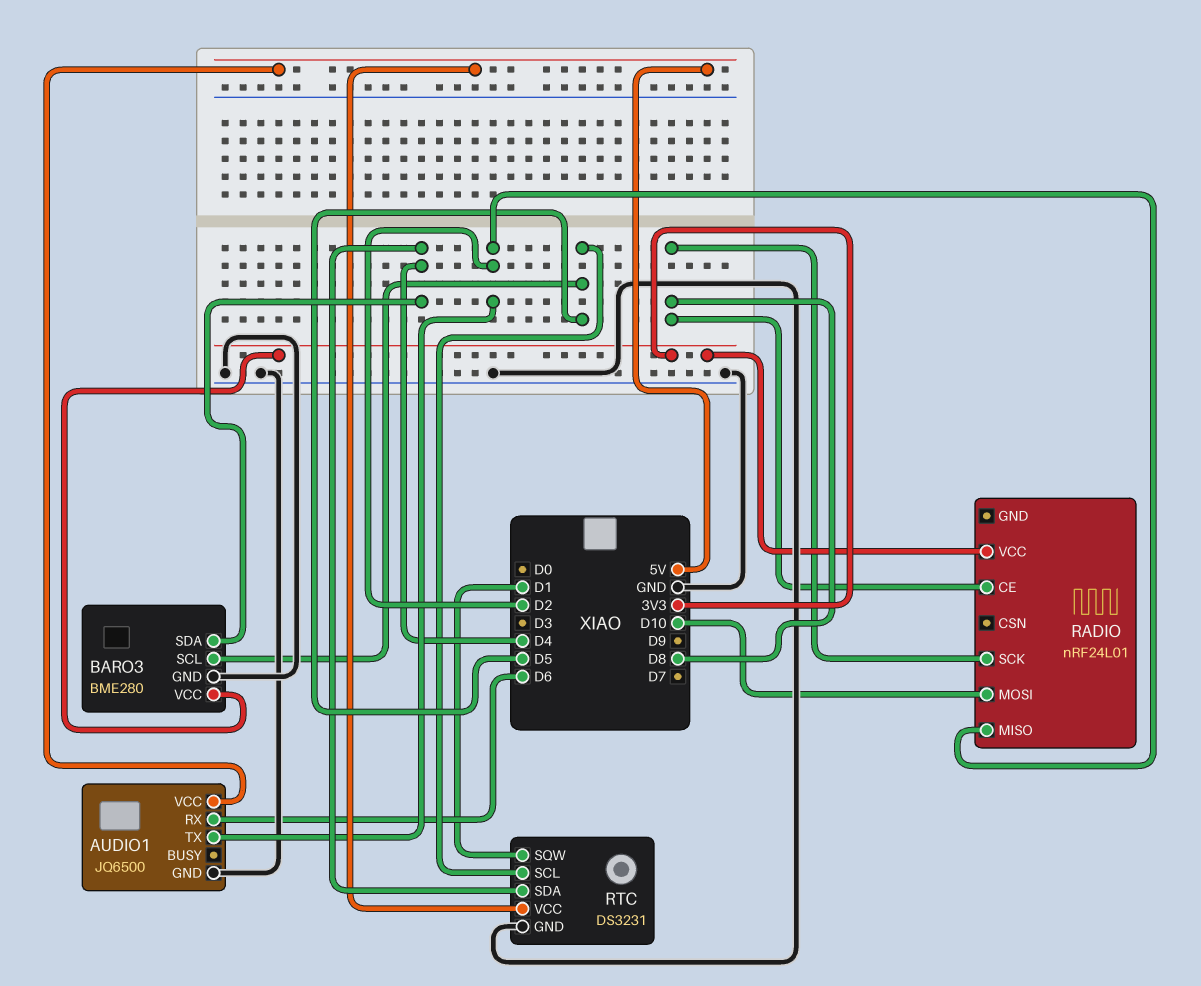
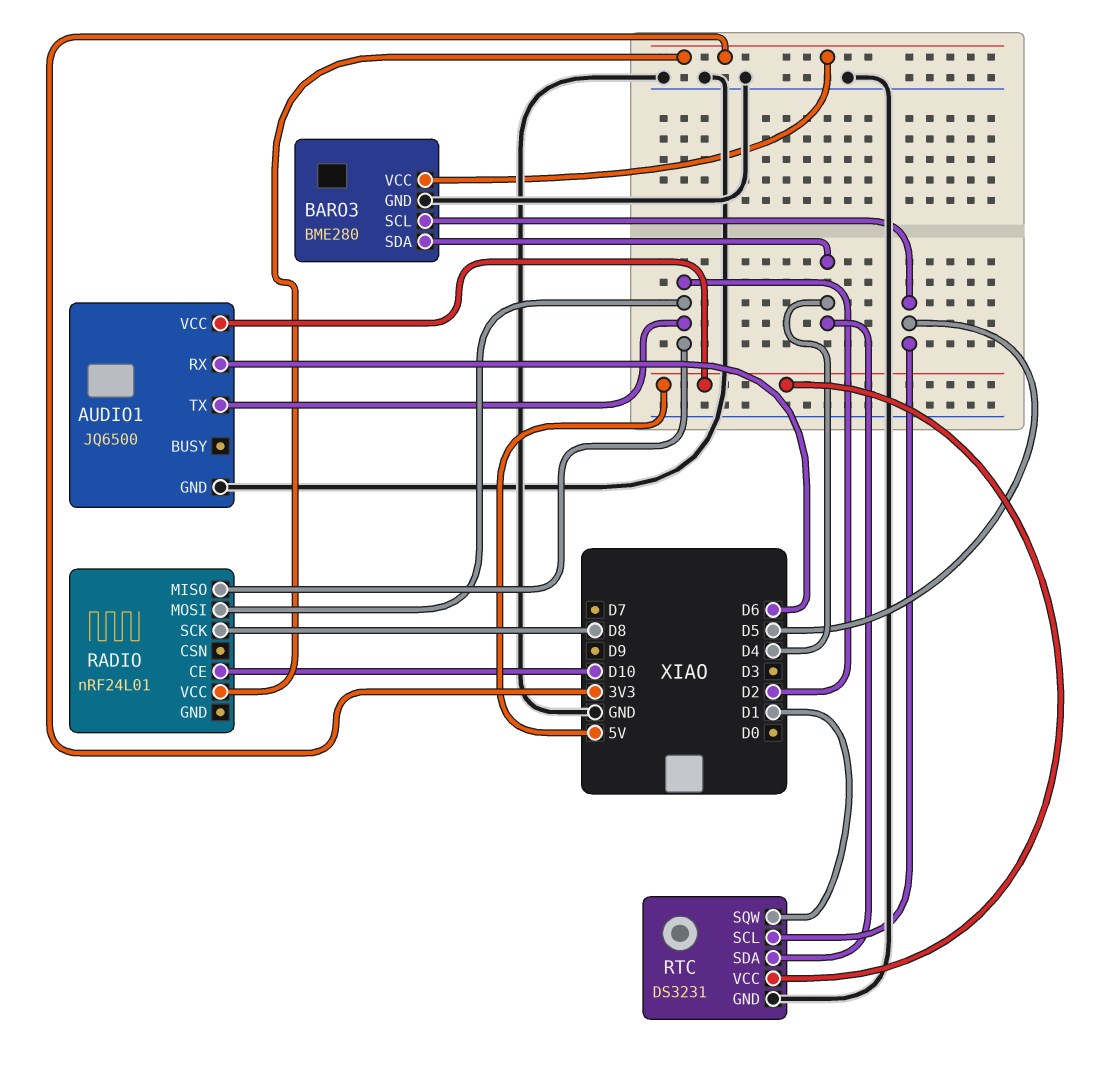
RADIO pin CE: D8 -> D10
RADIO pin MOSI: D10 -> D2

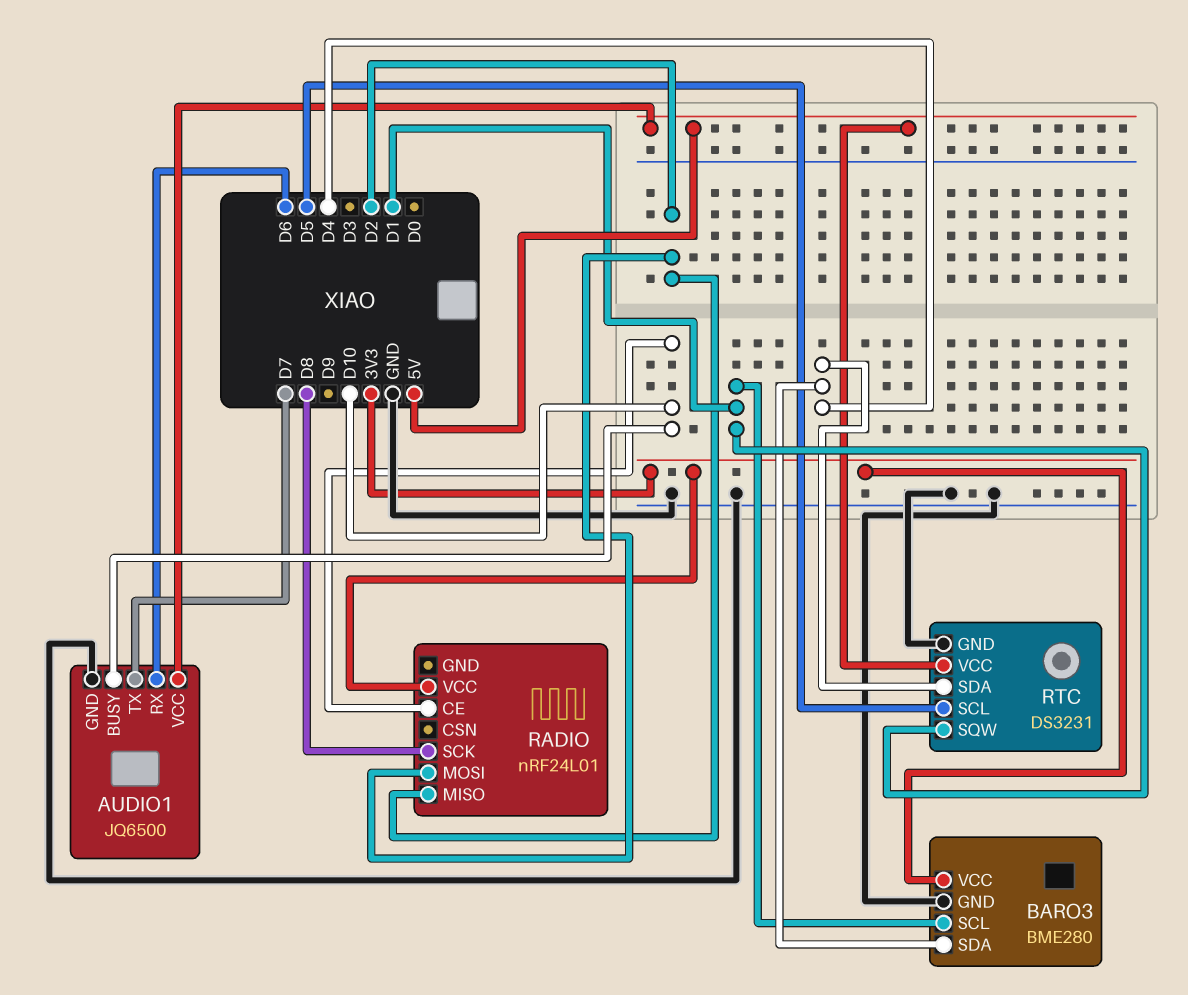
AUDIO1 pin BUSY: none -> D10
AUDIO1 pin TX: D2 -> D7
BARO3 pin SCL: D5 -> D1

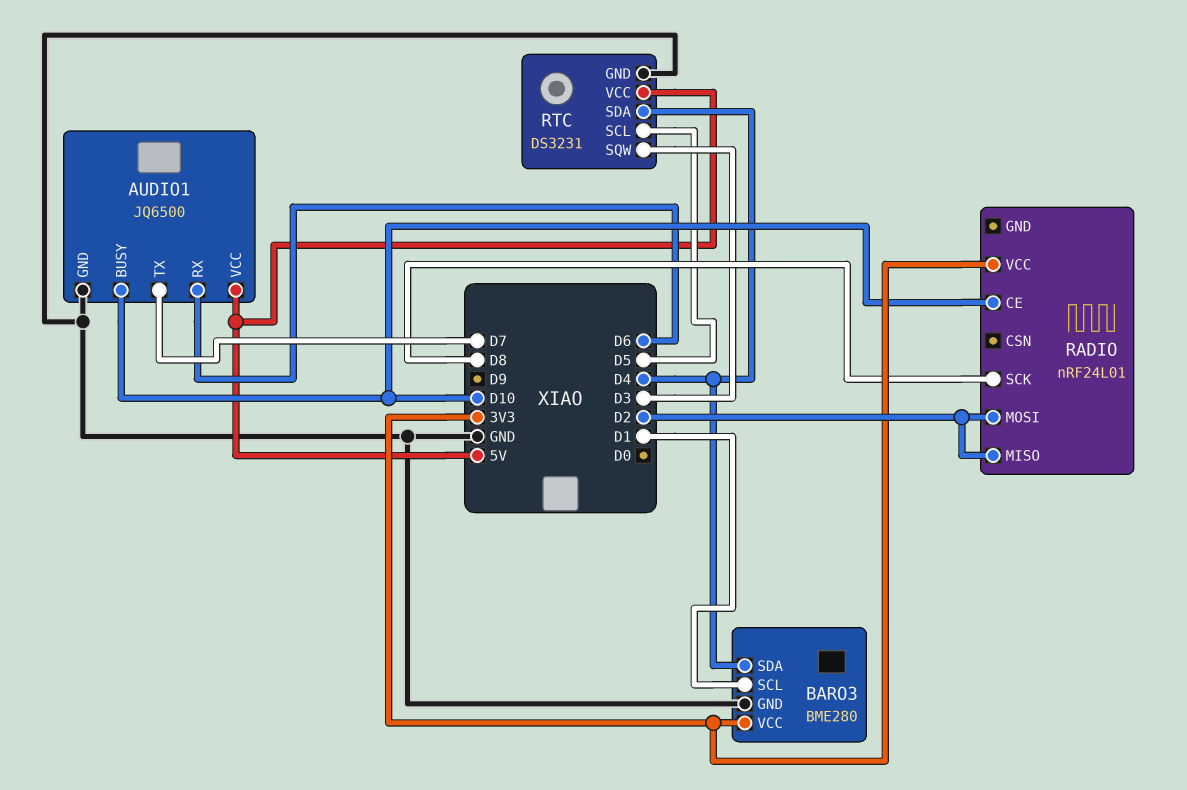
RTC pin SQW: D1 -> D3

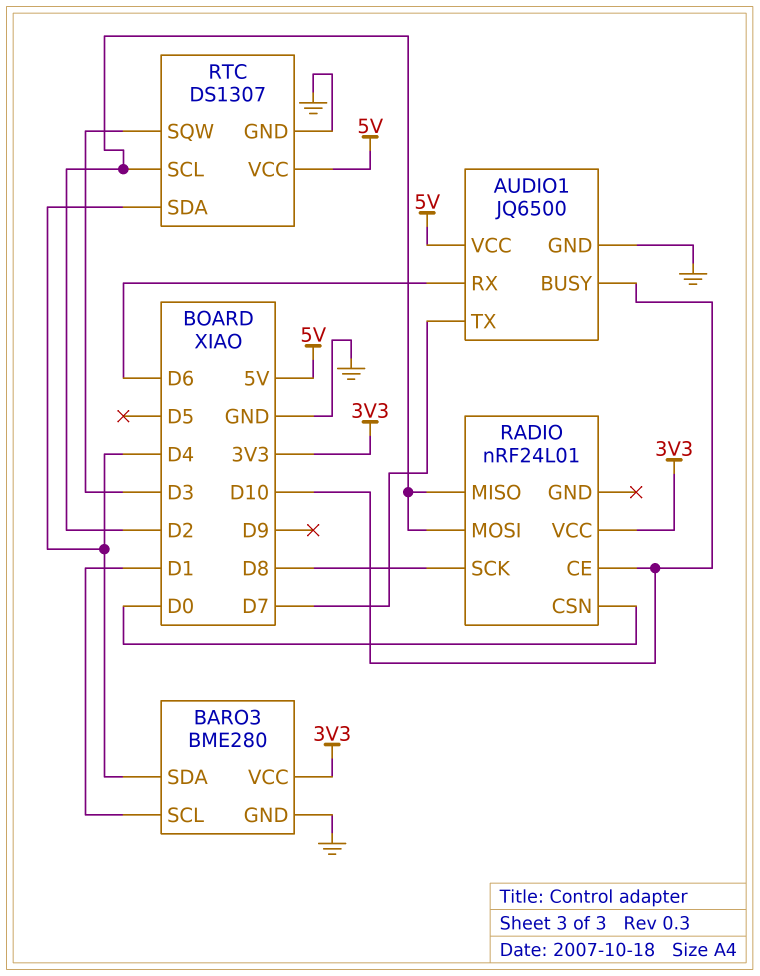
RADIO pin CSN: none -> D0
RTC: DS3231 -> DS1307
RTC pin SCL: D5 -> D2

